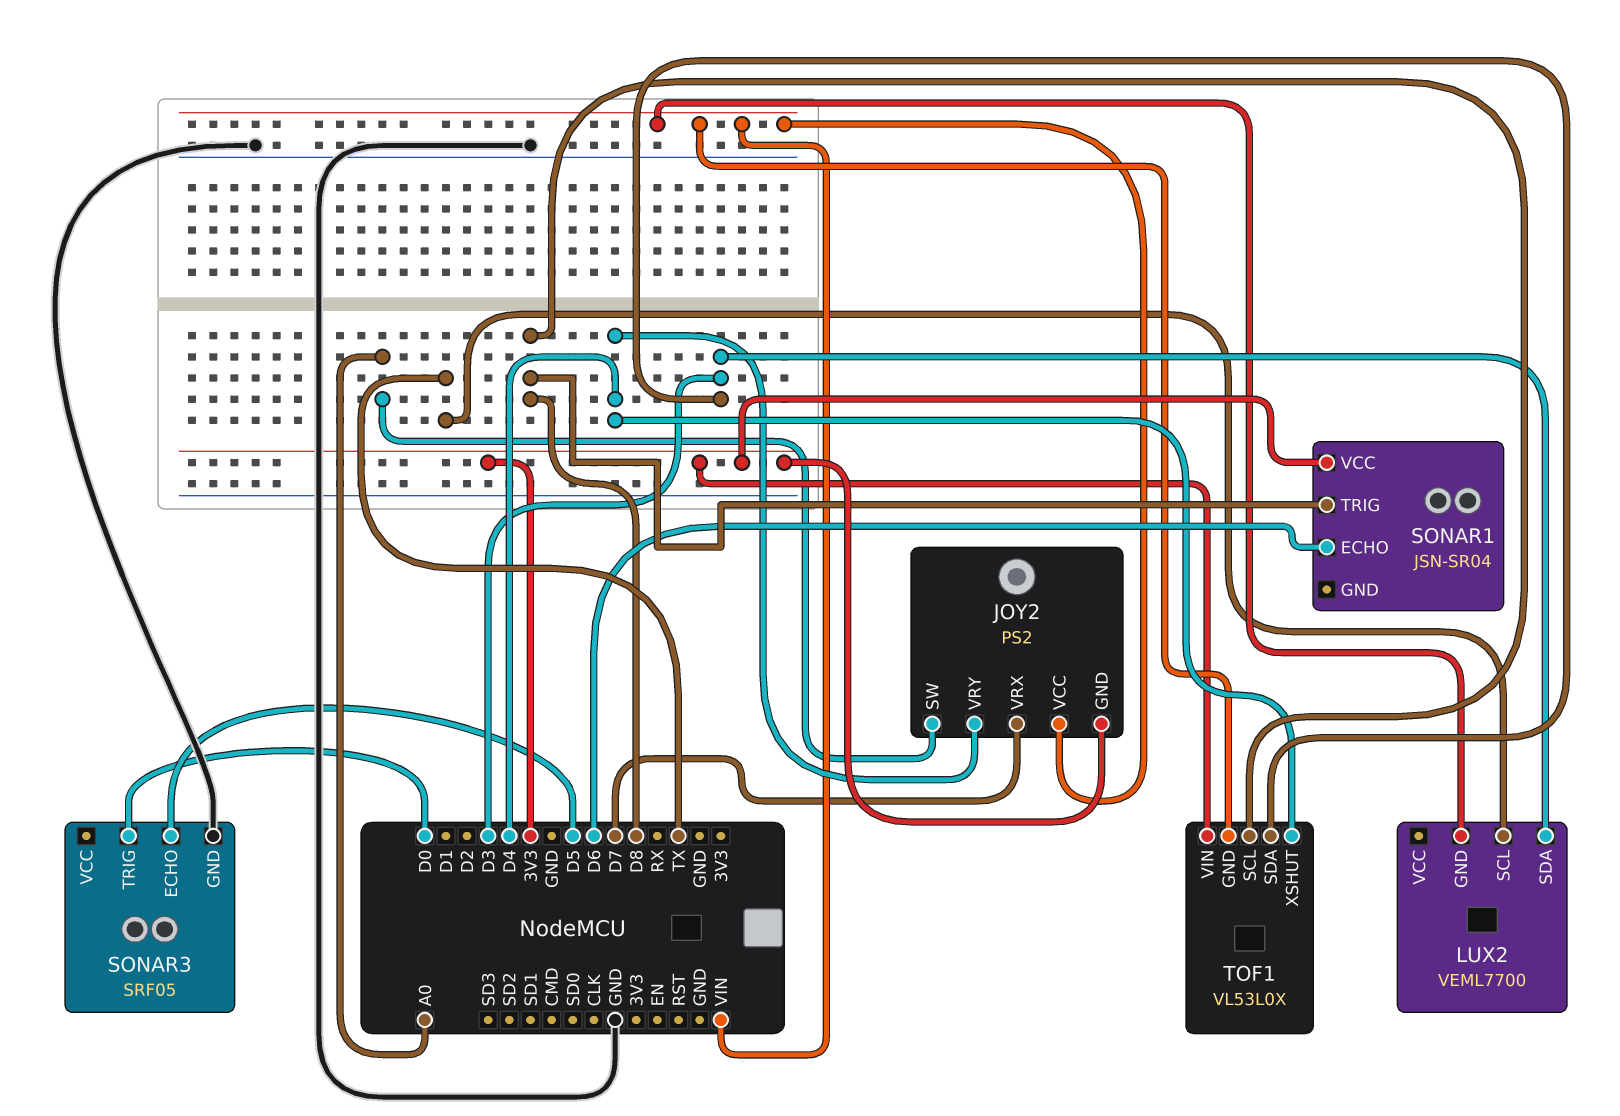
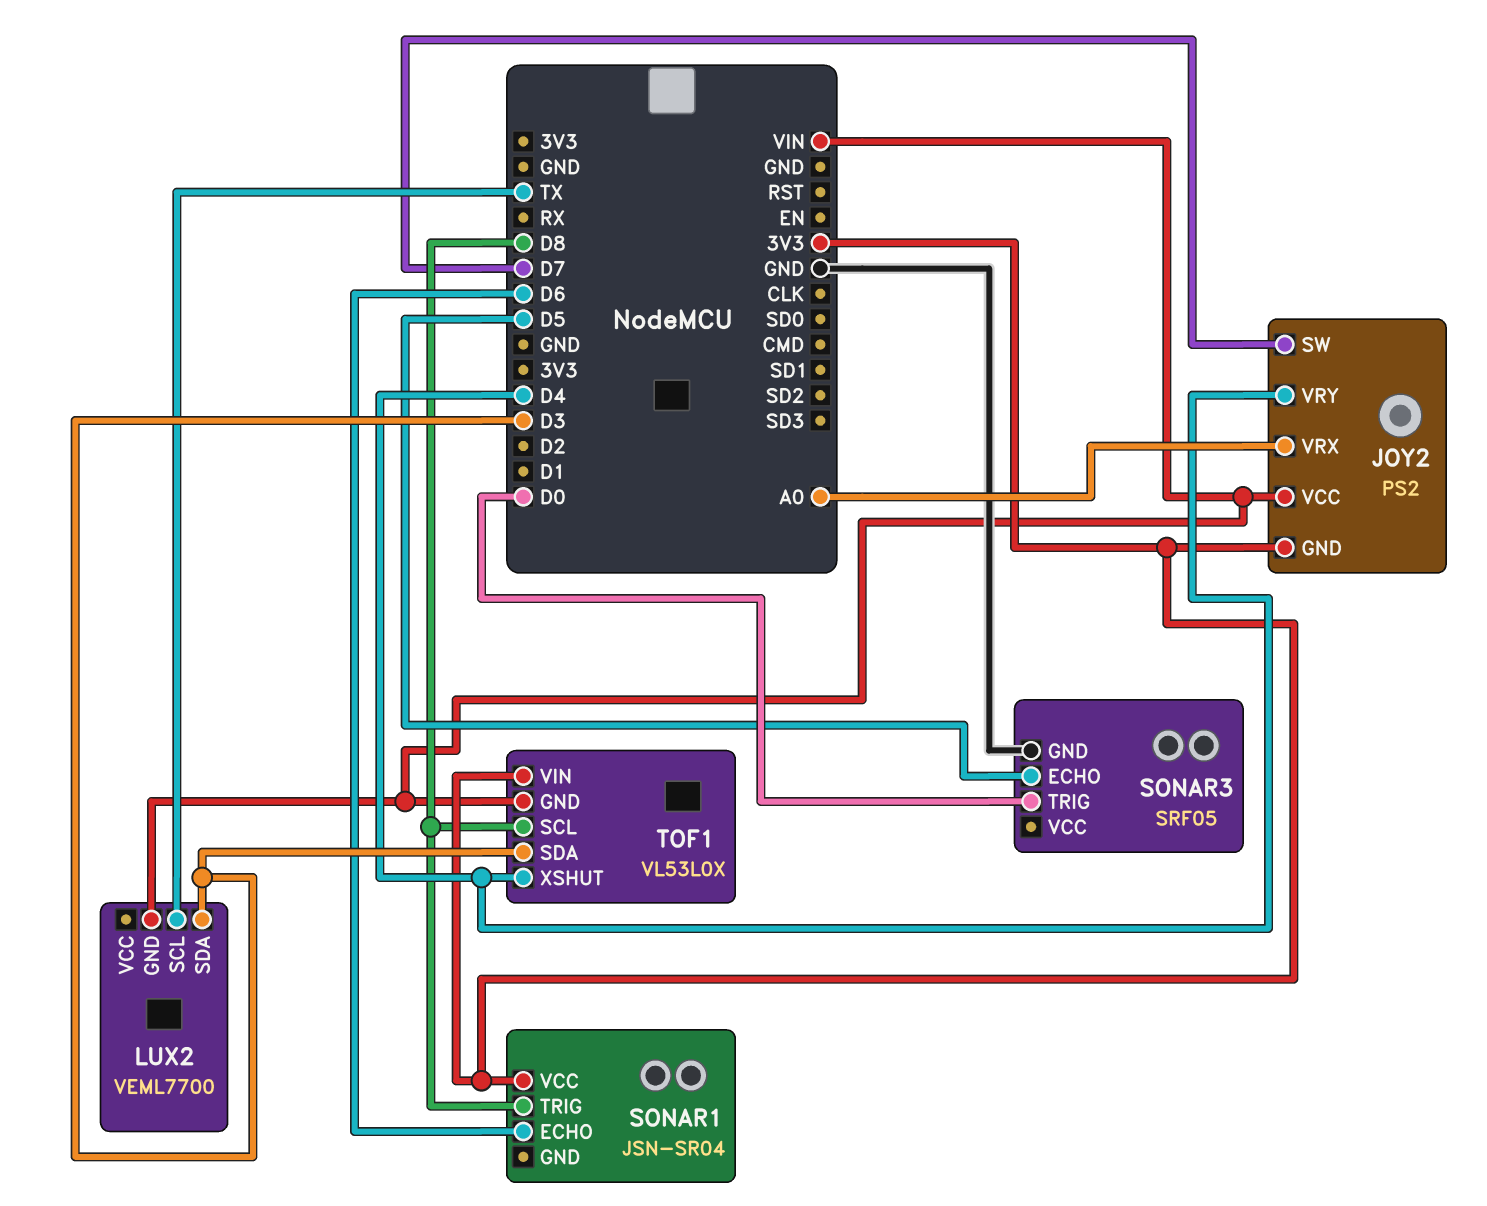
JOY2 pin SW: A0 -> D7
JOY2 pin VRX: D7 -> A0

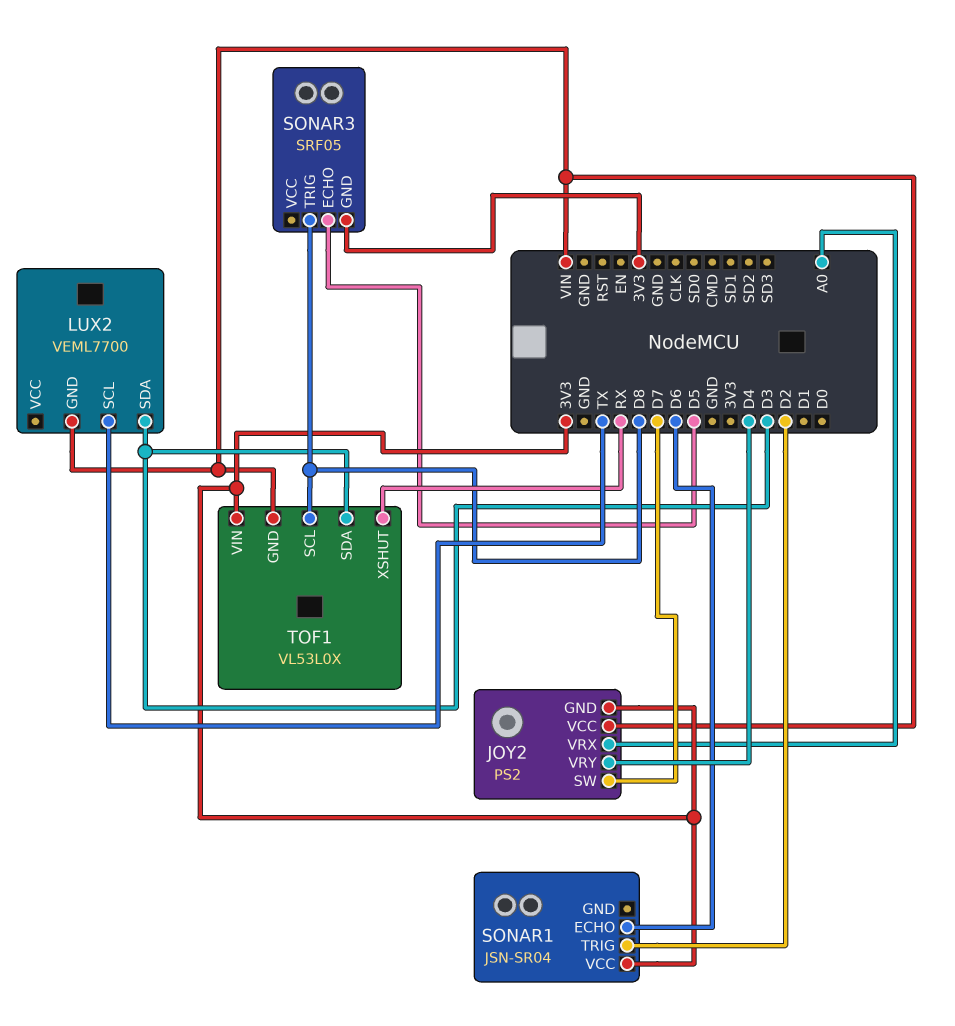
SONAR1 pin TRIG: D8 -> D2
SONAR3 pin GND: GND -> 3V3
SONAR3 pin TRIG: D0 -> D8
TOF1 pin XSHUT: D4 -> RX

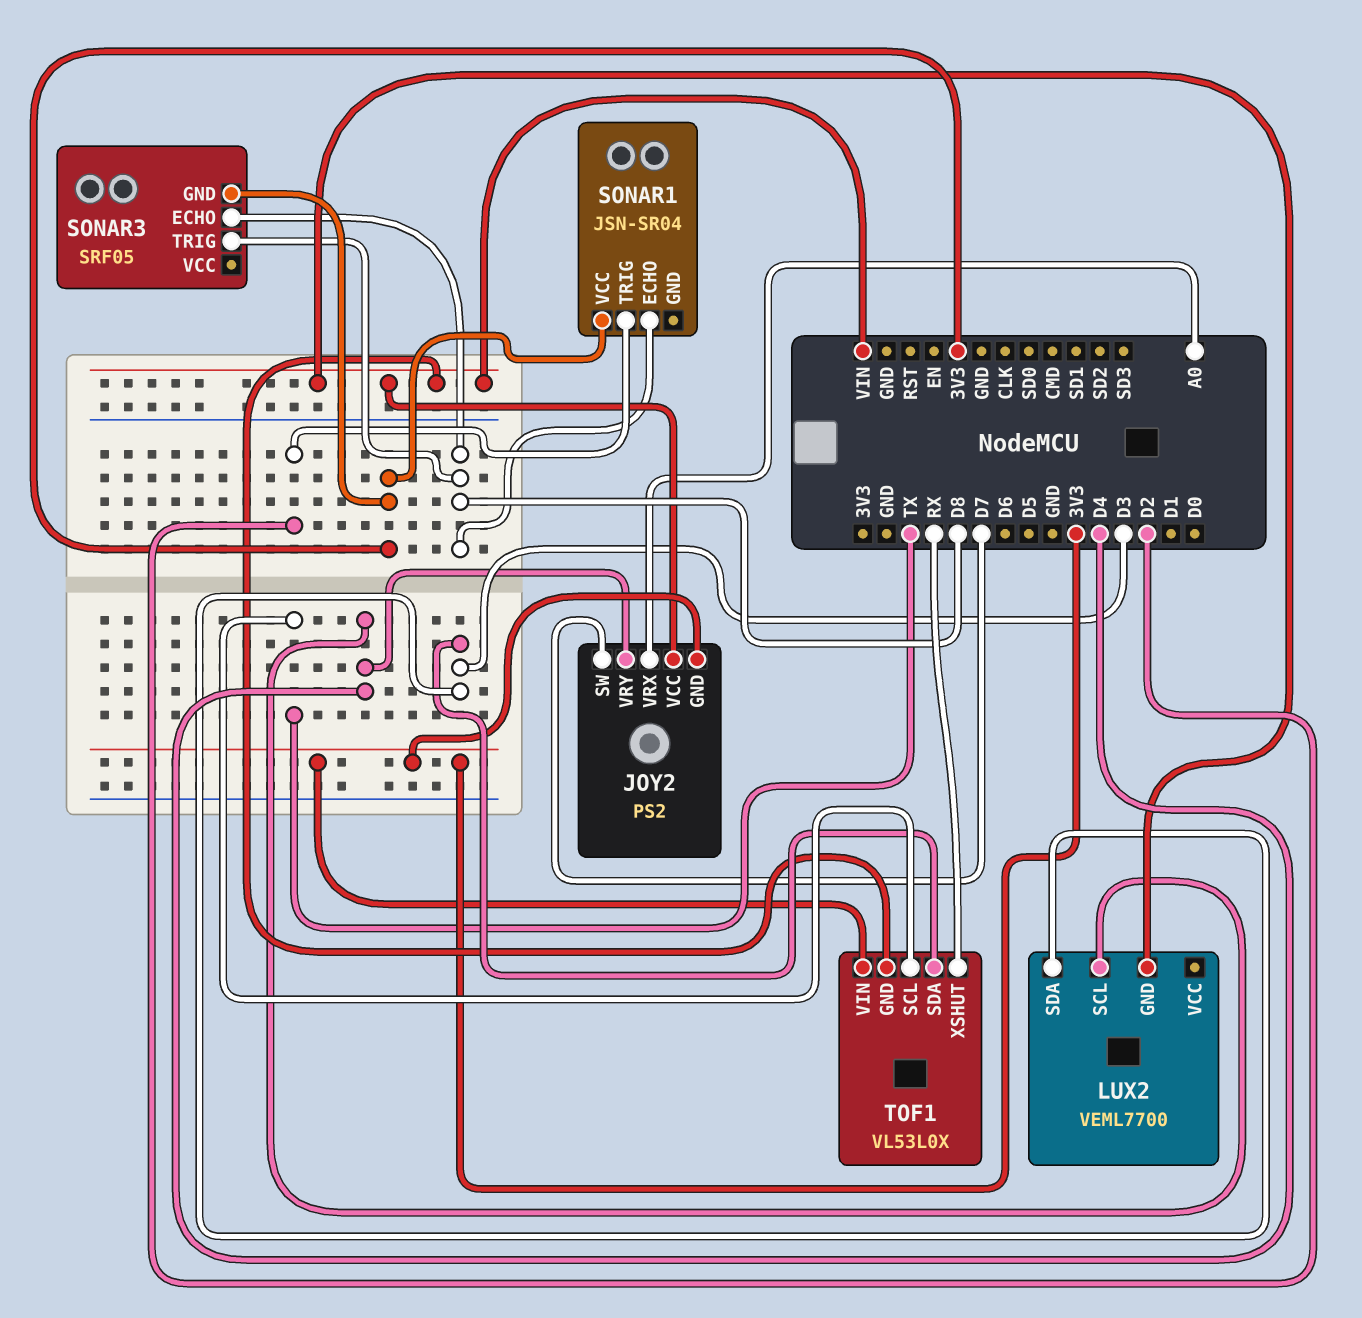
LUX2 pin SCL: TX -> D4
SONAR1 pin ECHO: D6 -> D8
SONAR3 pin ECHO: D5 -> D8
TOF1 pin SCL: D8 -> TX

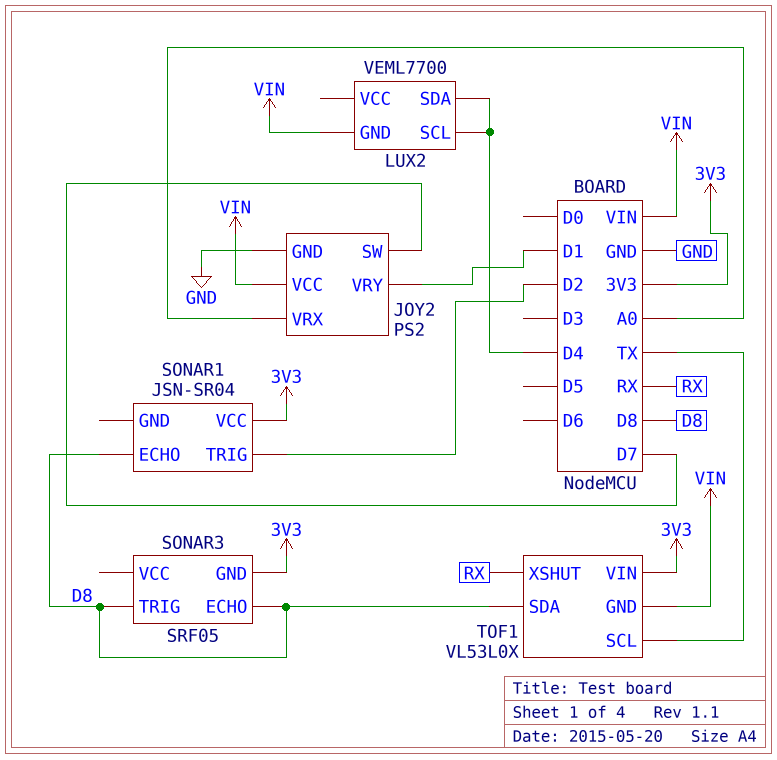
JOY2 pin GND: 3V3 -> GND
JOY2 pin VRY: D4 -> D1
LUX2 pin SDA: D3 -> D4
TOF1 pin SDA: D3 -> D8

